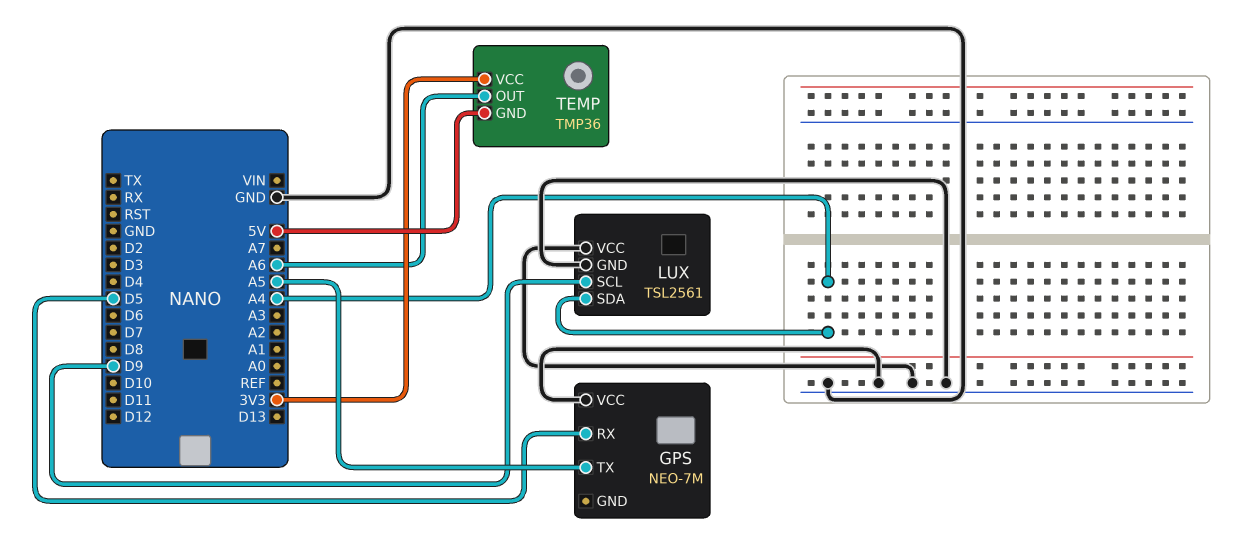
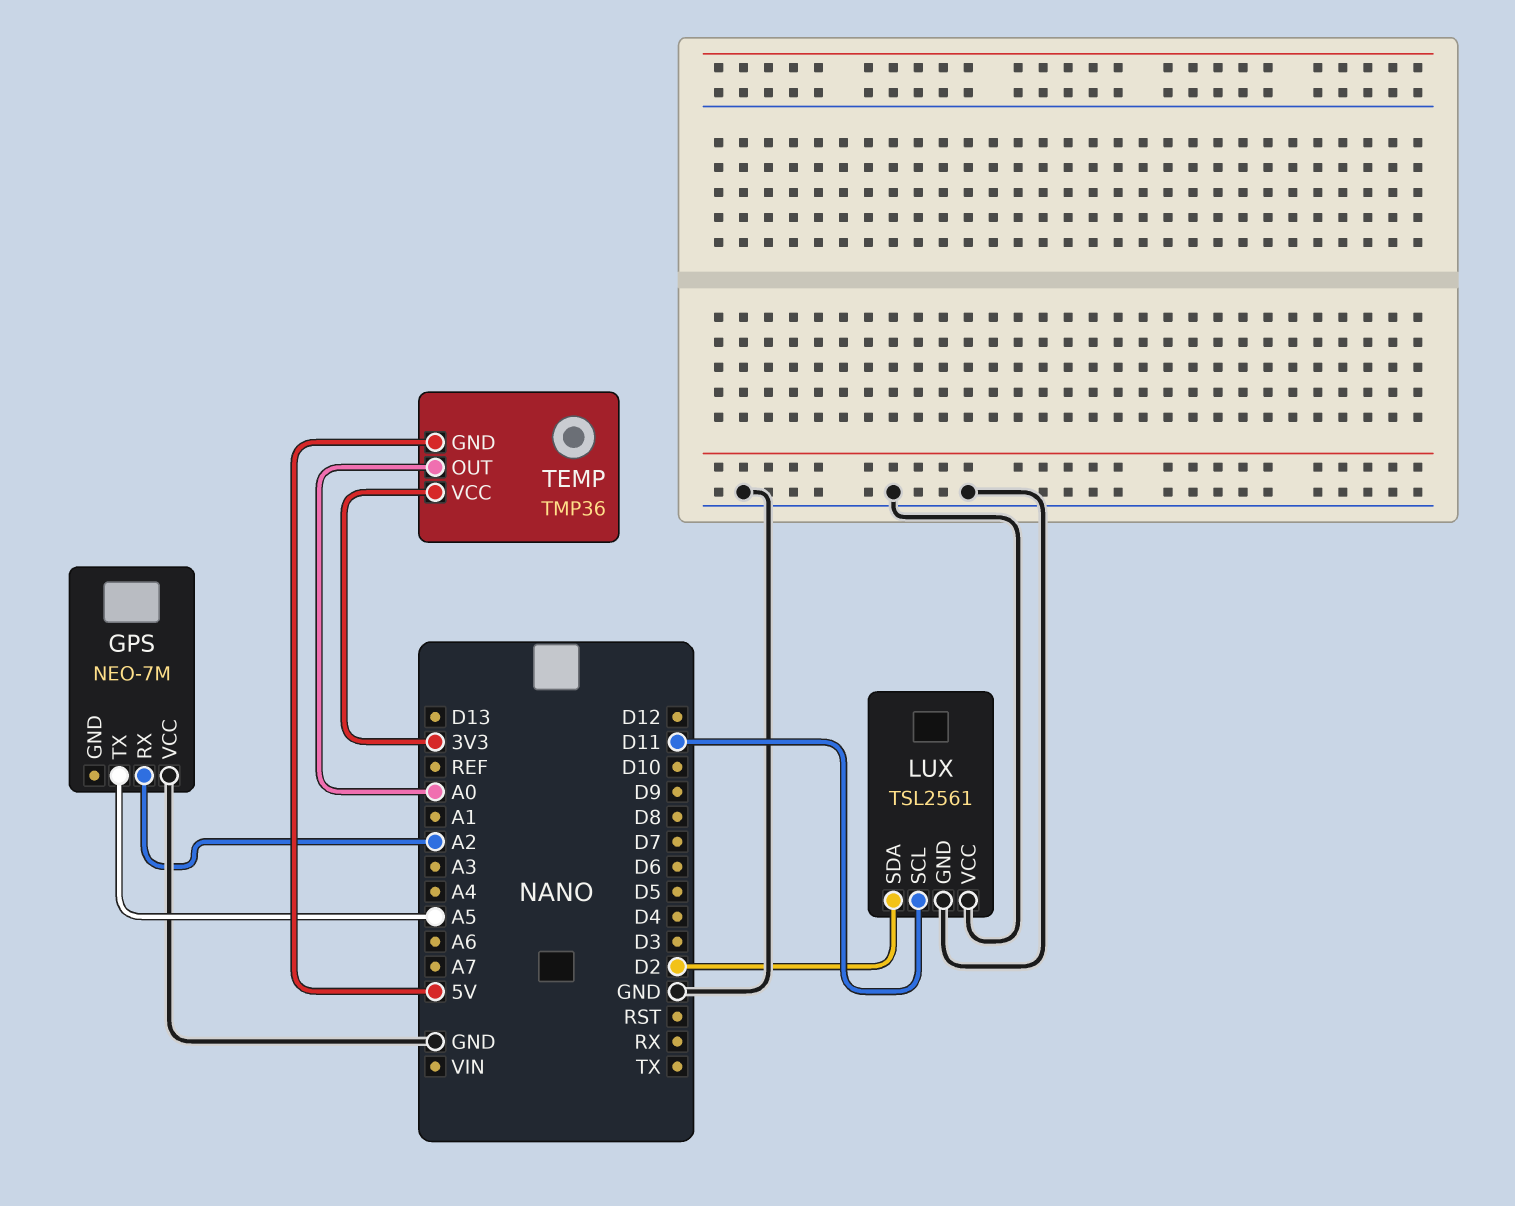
GPS pin RX: D5 -> A2
LUX pin SCL: D9 -> D11
LUX pin SDA: A4 -> D2
TEMP pin OUT: A6 -> A0

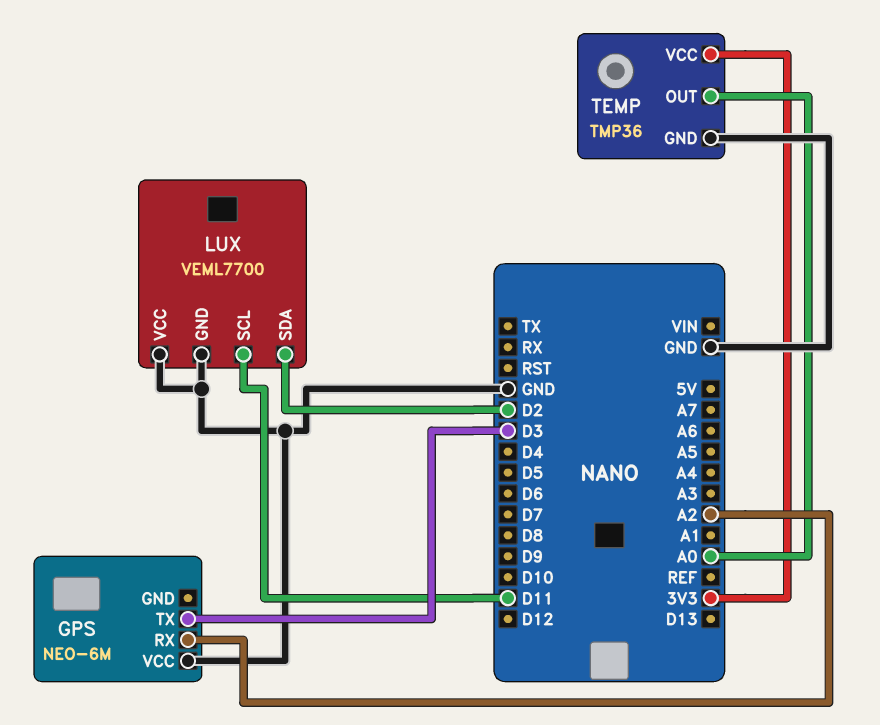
GPS: NEO-7M -> NEO-6M
GPS pin TX: A5 -> D3
LUX: TSL2561 -> VEML7700
TEMP pin GND: 5V -> GND

